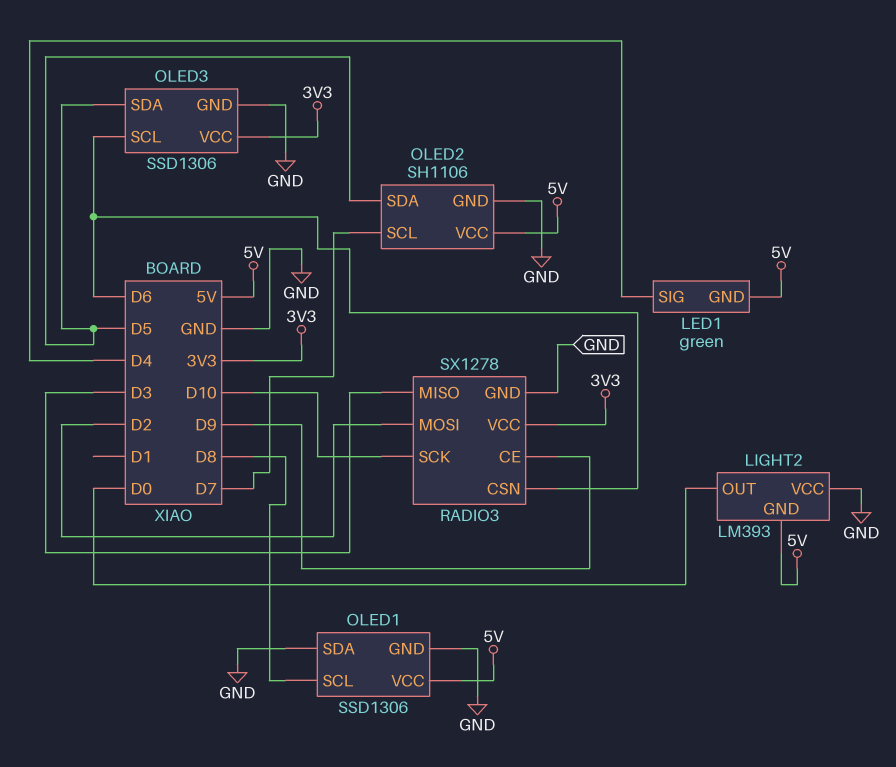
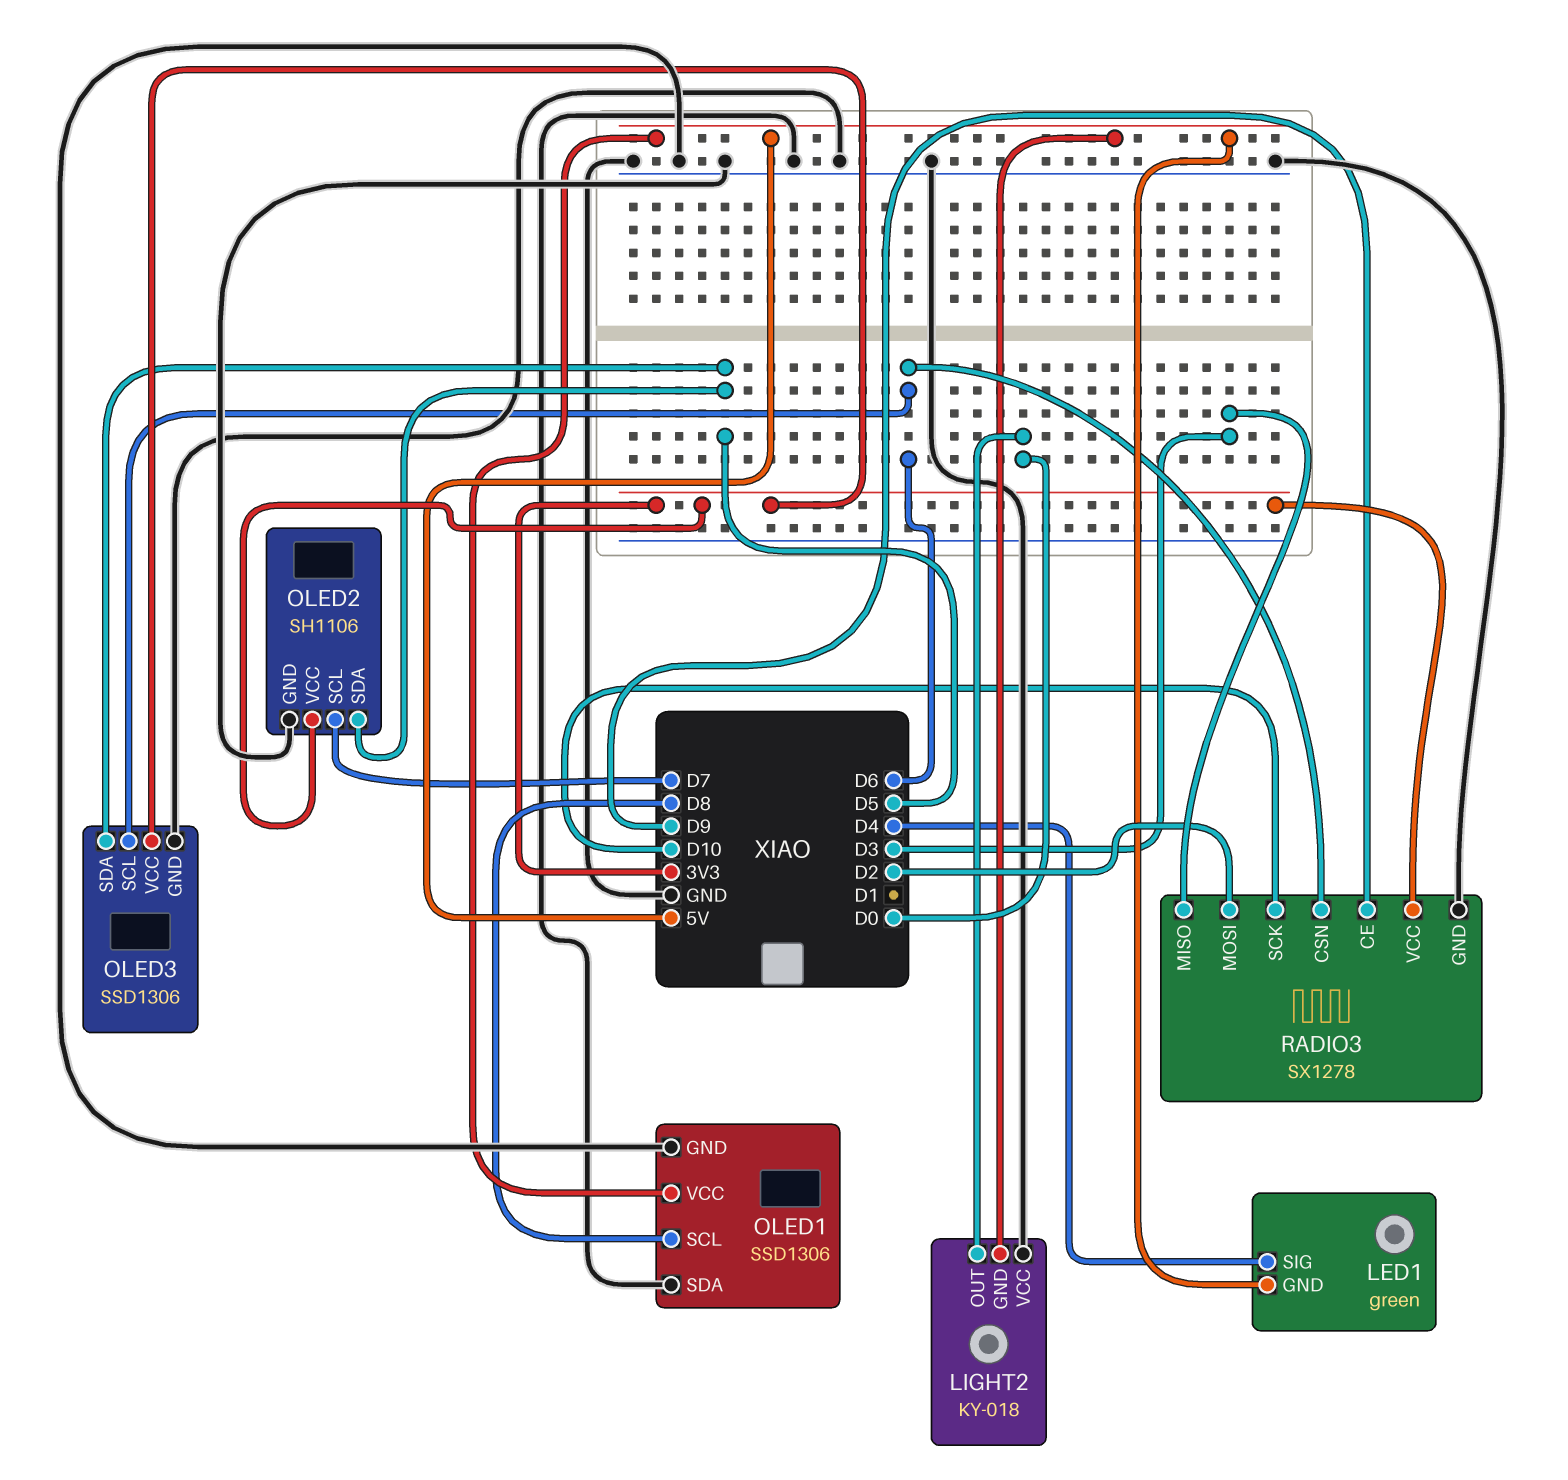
LIGHT2: LM393 -> KY-018
OLED2 pin VCC: 5V -> 3V3

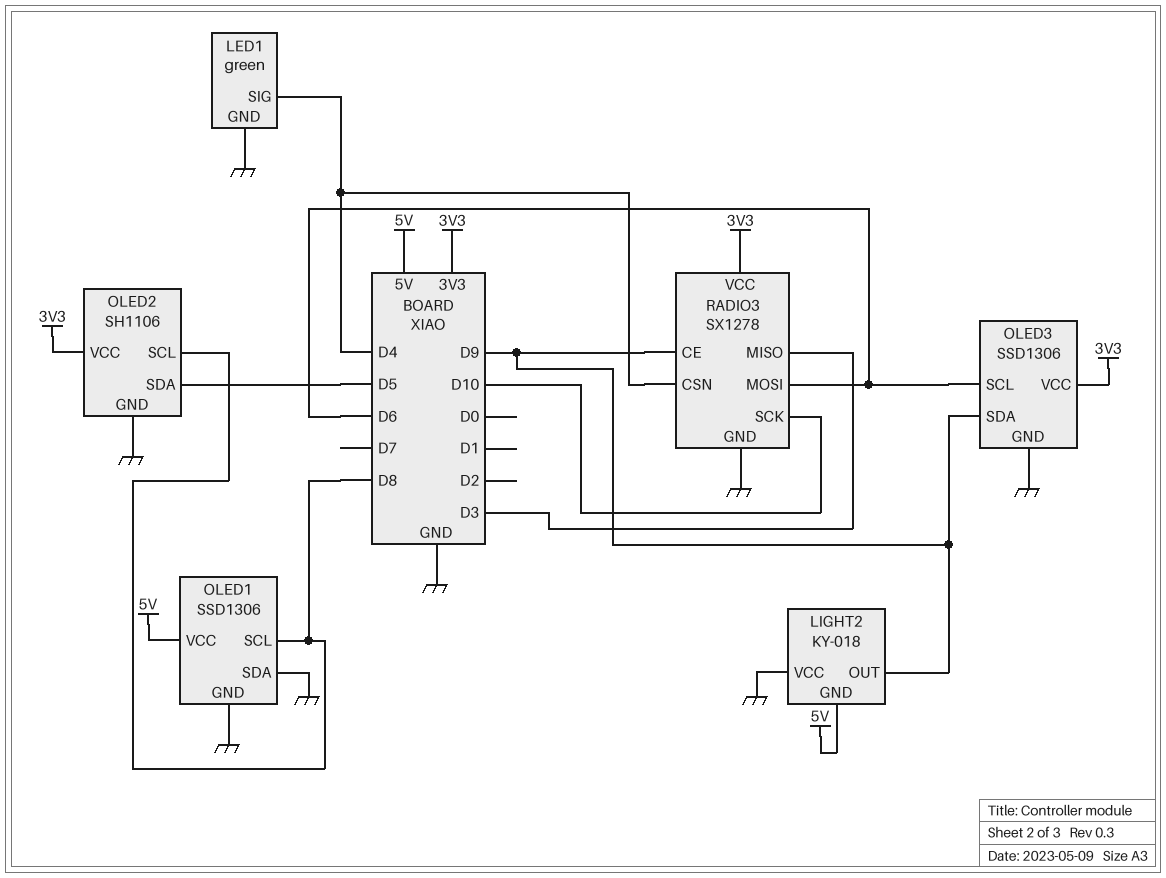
LED1 pin GND: 5V -> GND
LIGHT2 pin OUT: D0 -> D9
OLED2 pin SCL: D7 -> D8
OLED3 pin SDA: D5 -> D9
RADIO3 pin CSN: D6 -> D4
RADIO3 pin MOSI: D2 -> D6

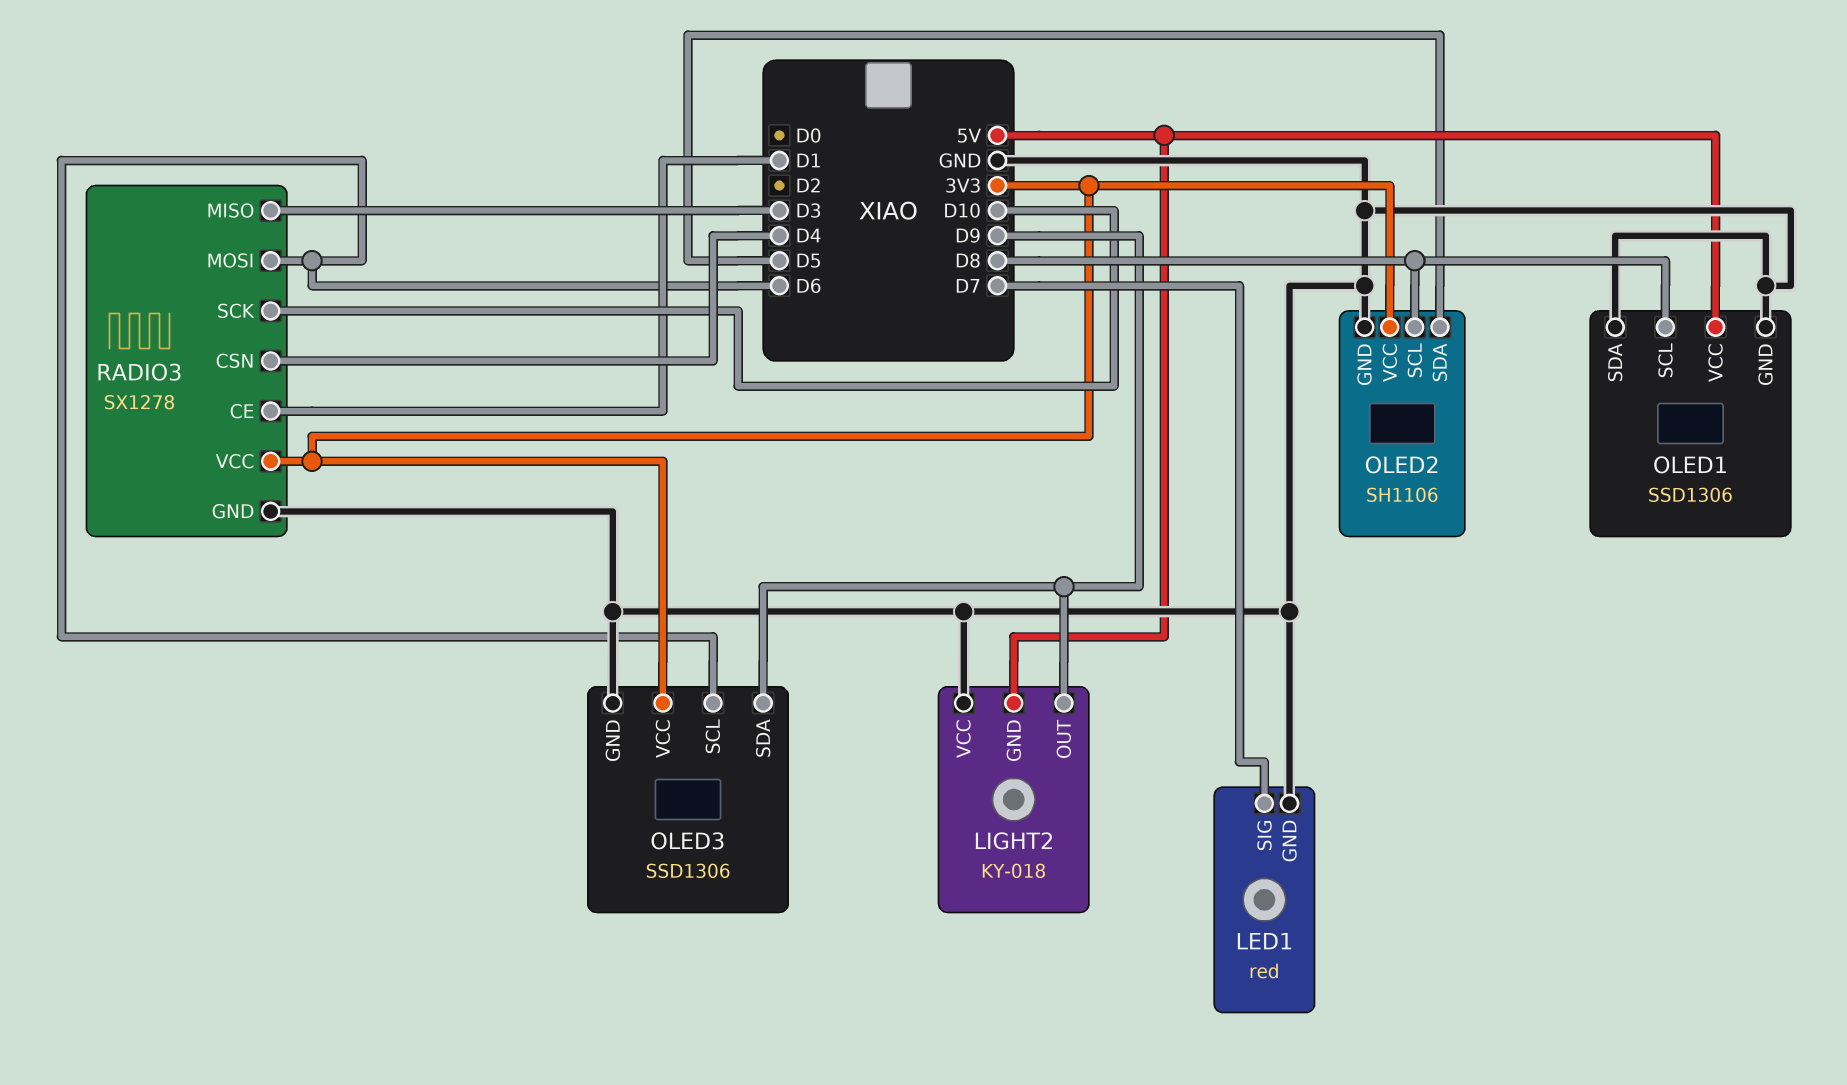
LED1: green -> red
LED1 pin SIG: D4 -> D7
RADIO3 pin CE: D9 -> D1

